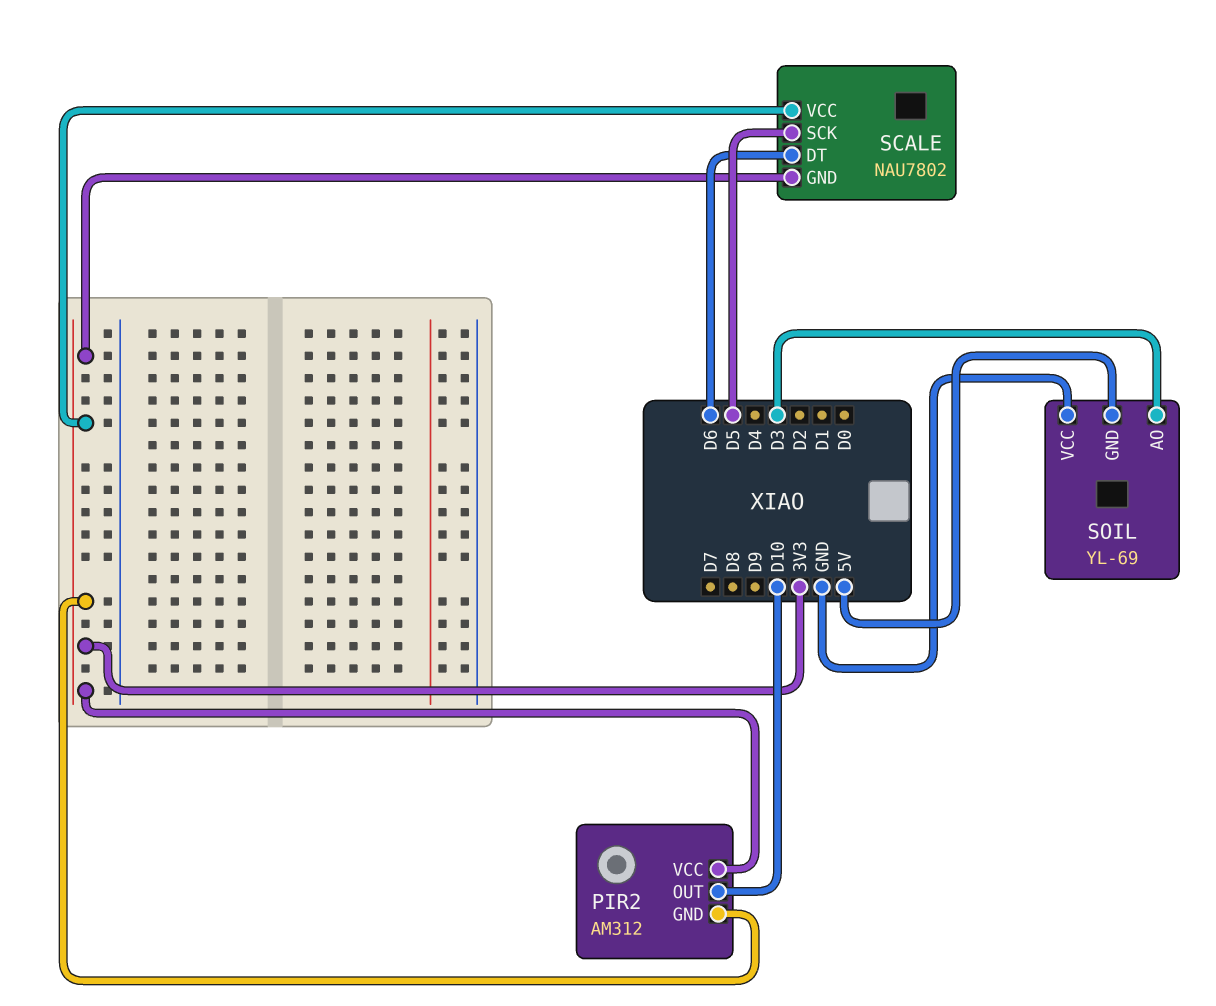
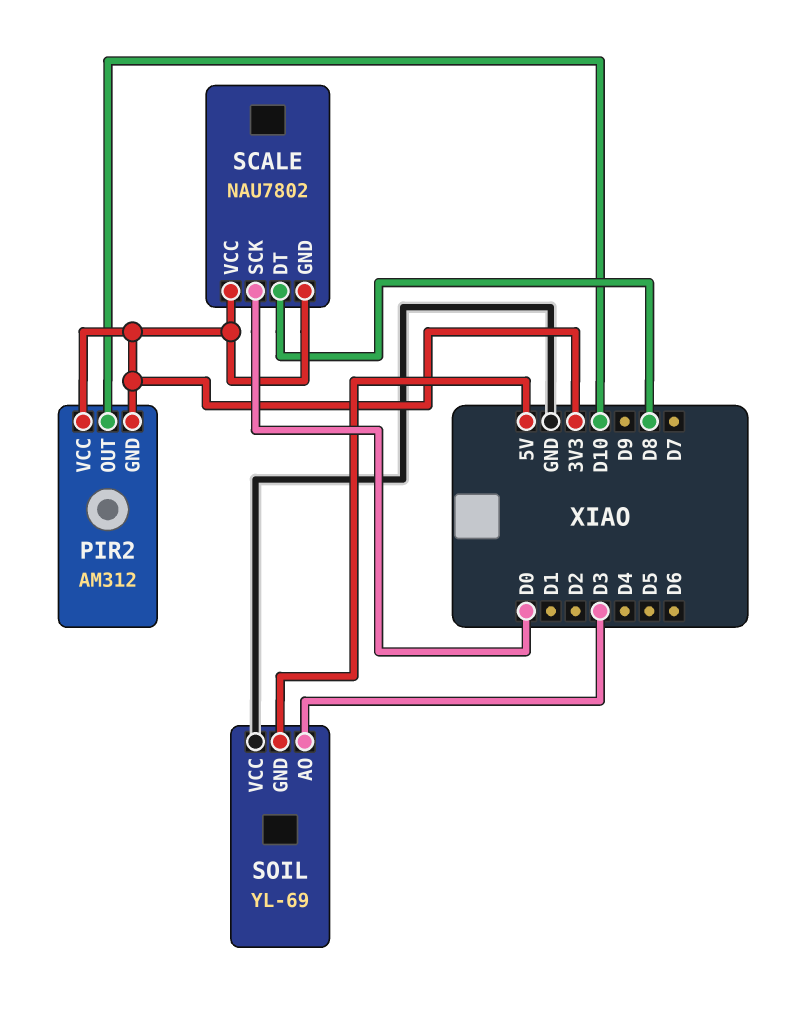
SCALE pin DT: D6 -> D8
SCALE pin SCK: D5 -> D0

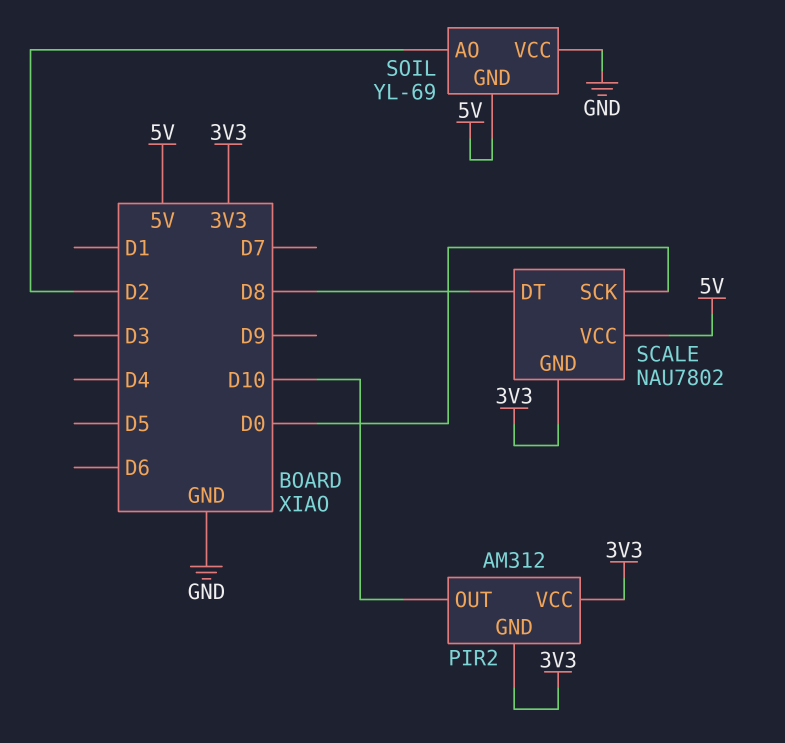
SCALE pin VCC: 3V3 -> 5V
SOIL pin AO: D3 -> D2

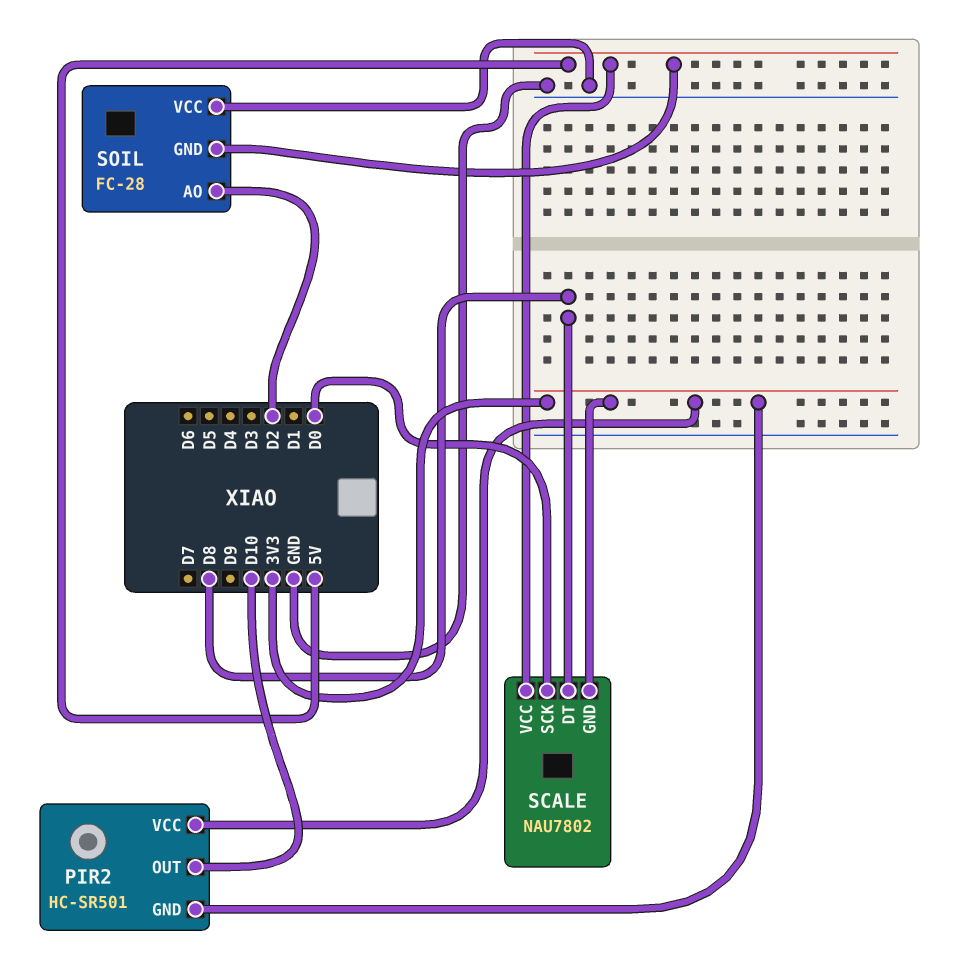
PIR2: AM312 -> HC-SR501
SOIL: YL-69 -> FC-28

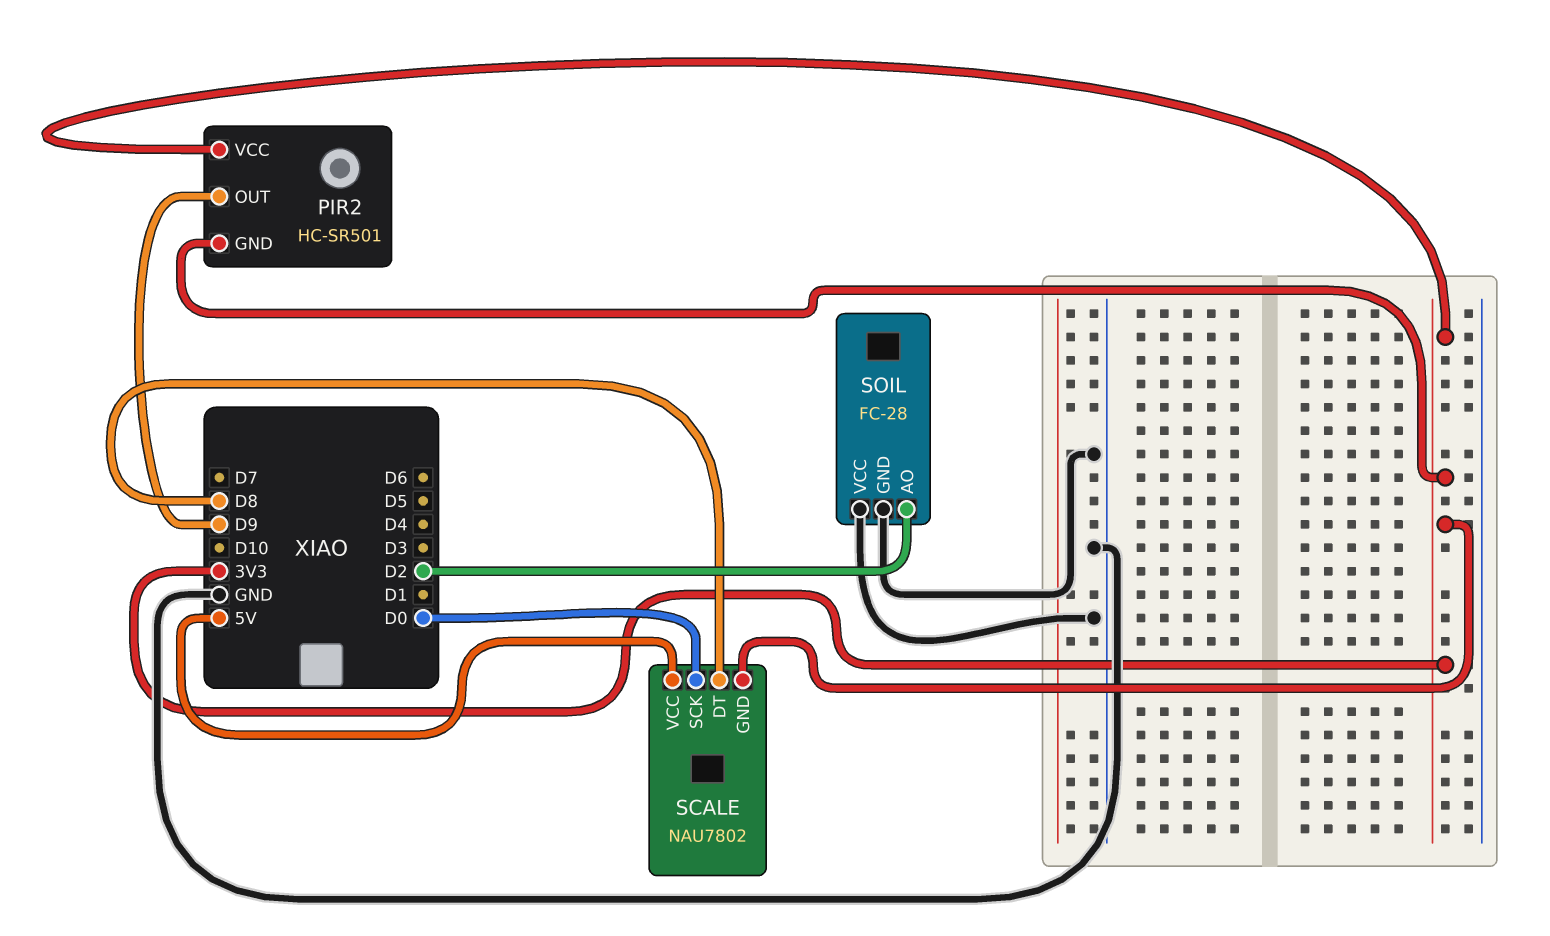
PIR2 pin OUT: D10 -> D9
SOIL pin GND: 5V -> GND

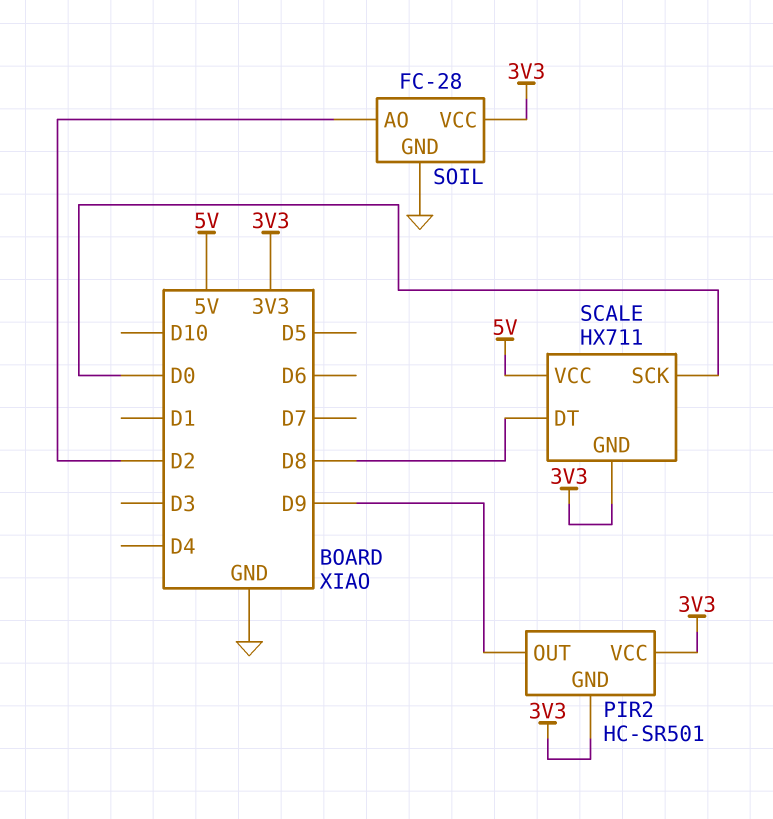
SCALE: NAU7802 -> HX711
SOIL pin VCC: GND -> 3V3

